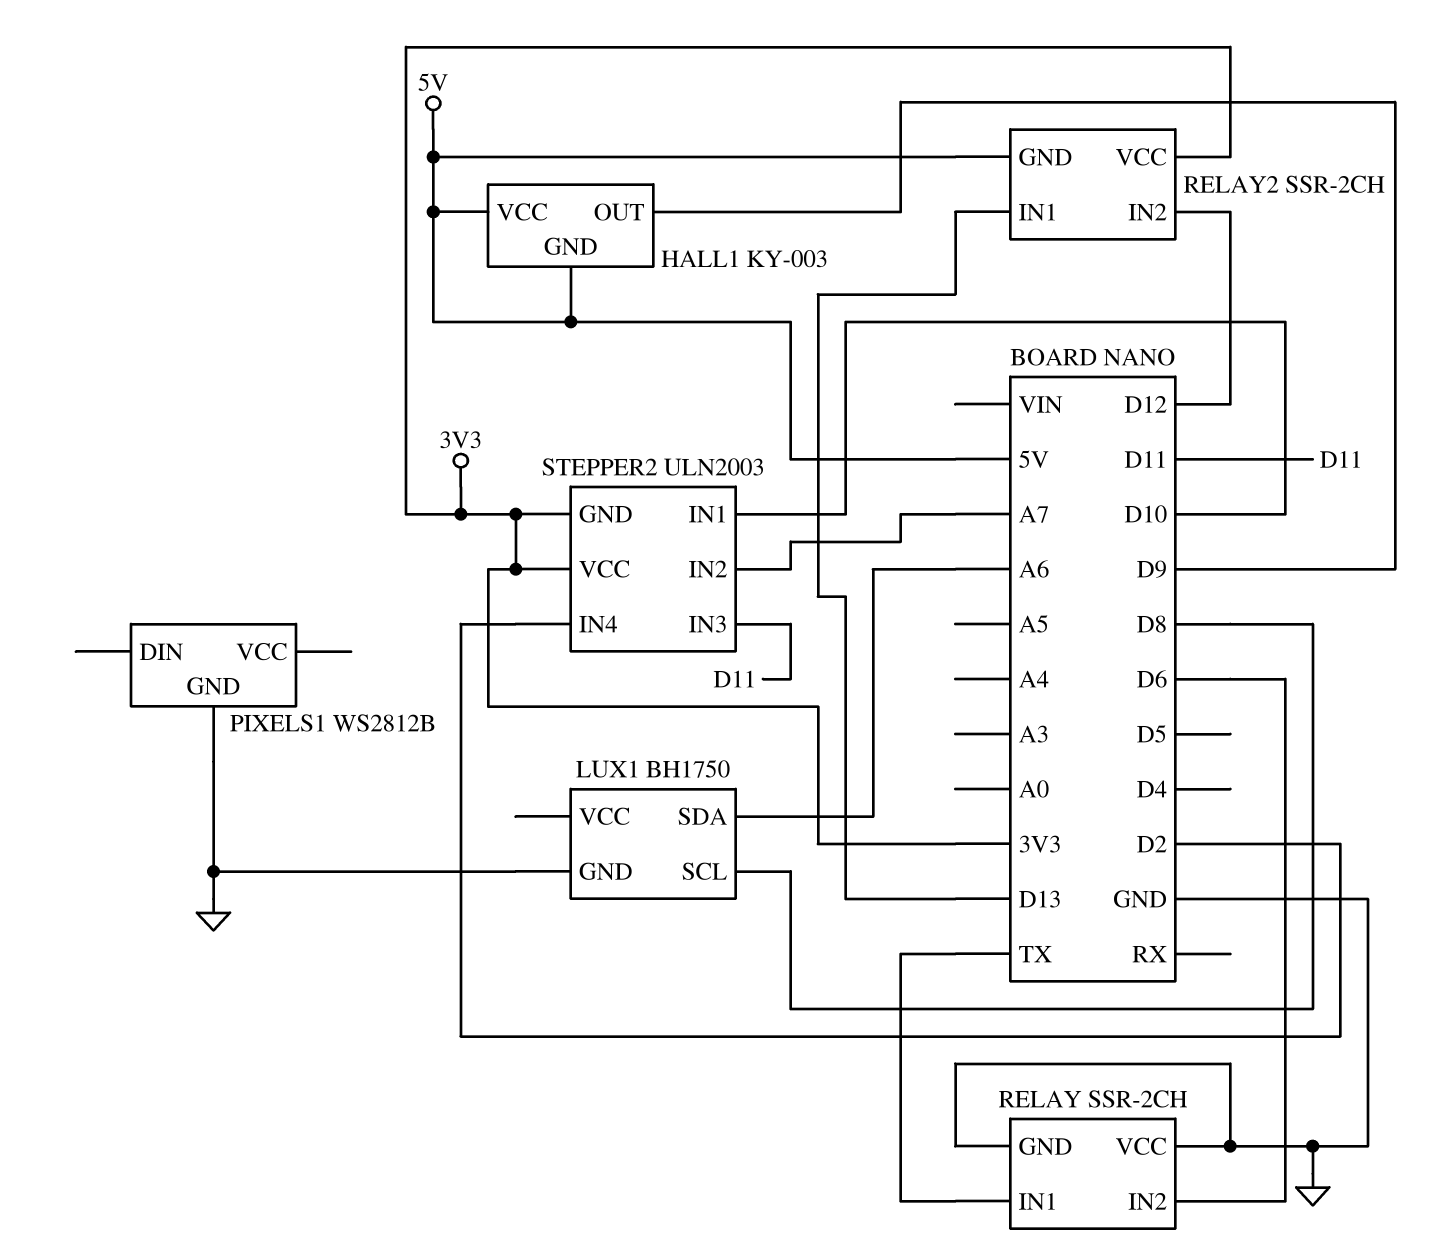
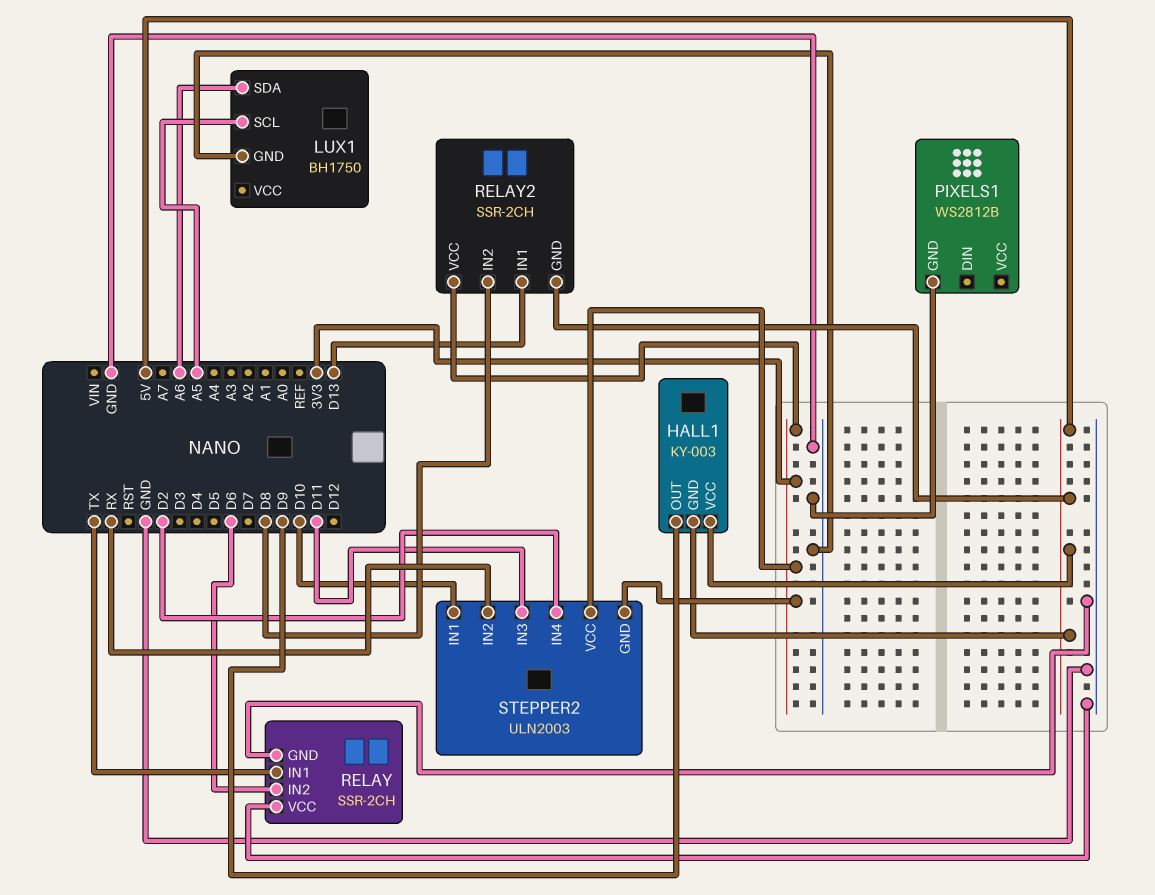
LUX1 pin SCL: D8 -> A5
RELAY2 pin IN2: D12 -> D8
STEPPER2 pin IN2: A7 -> RX

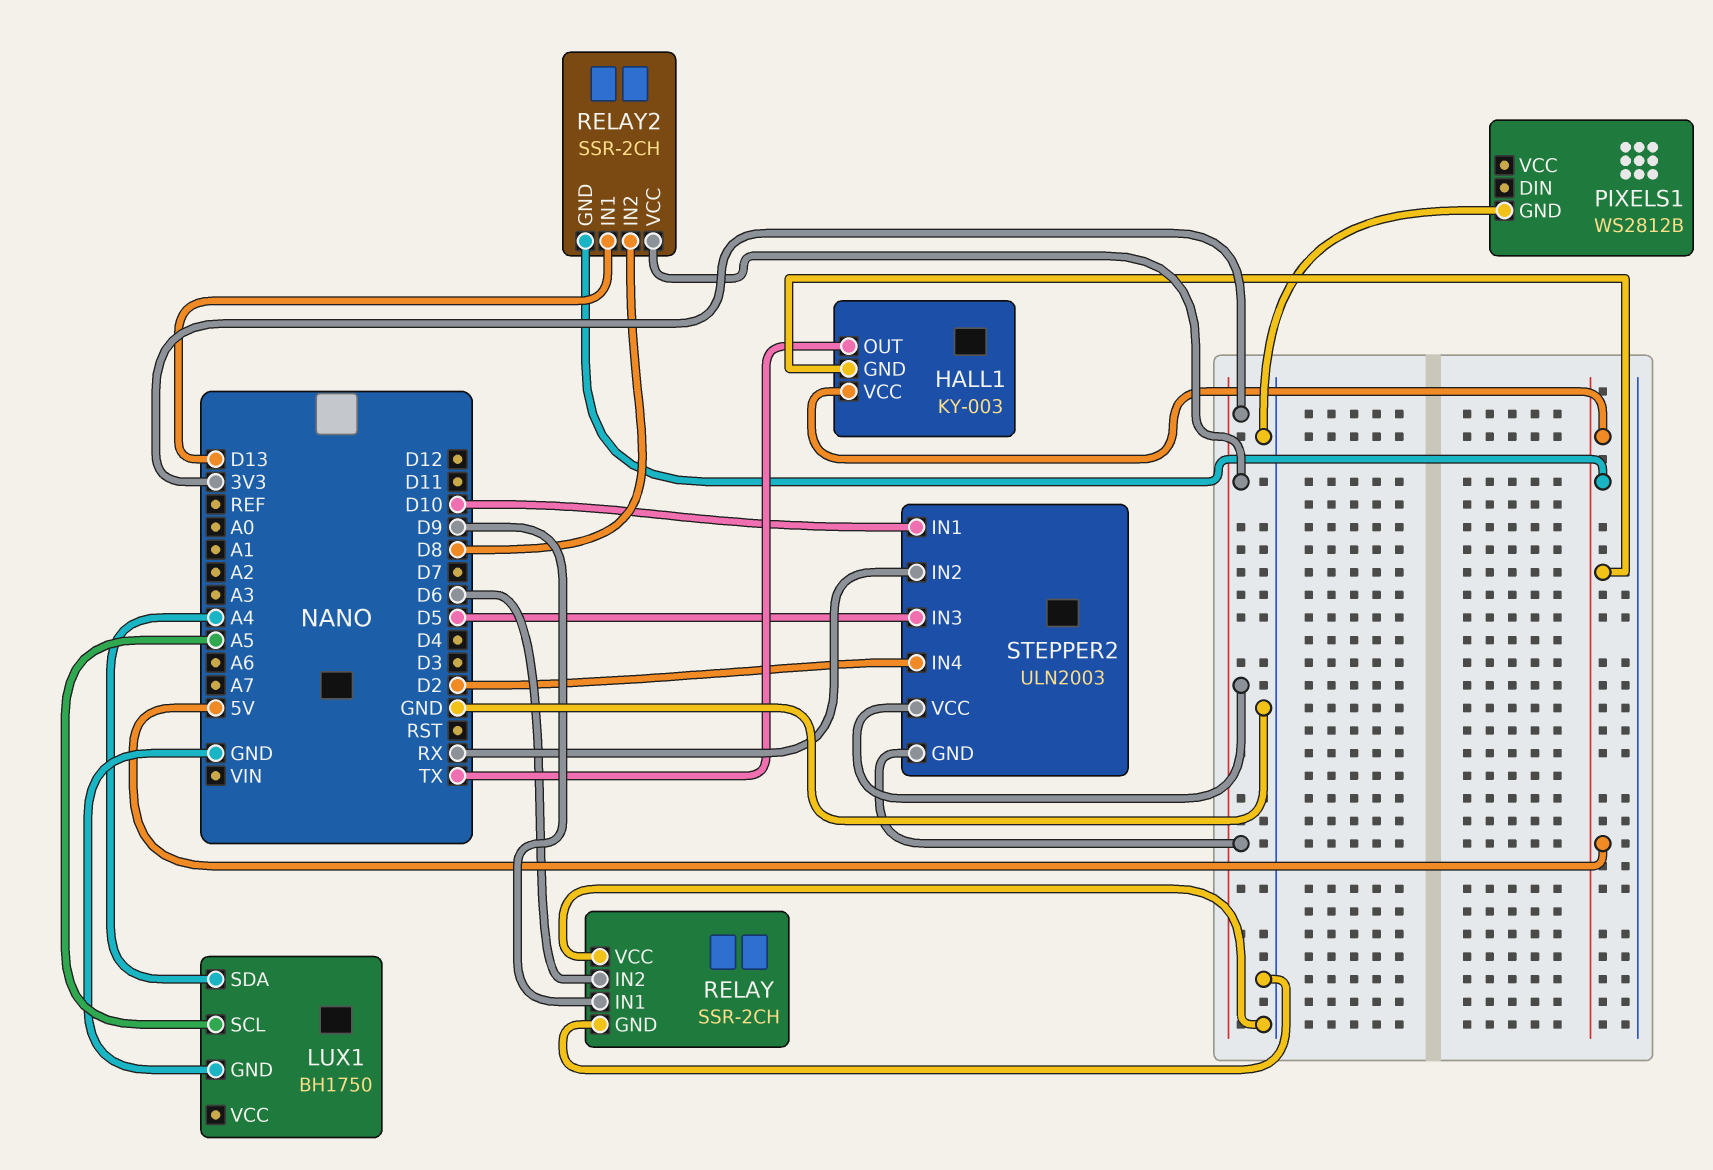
HALL1 pin OUT: D9 -> TX
LUX1 pin SDA: A6 -> A4
RELAY pin IN1: TX -> D9
STEPPER2 pin IN3: D11 -> D5

